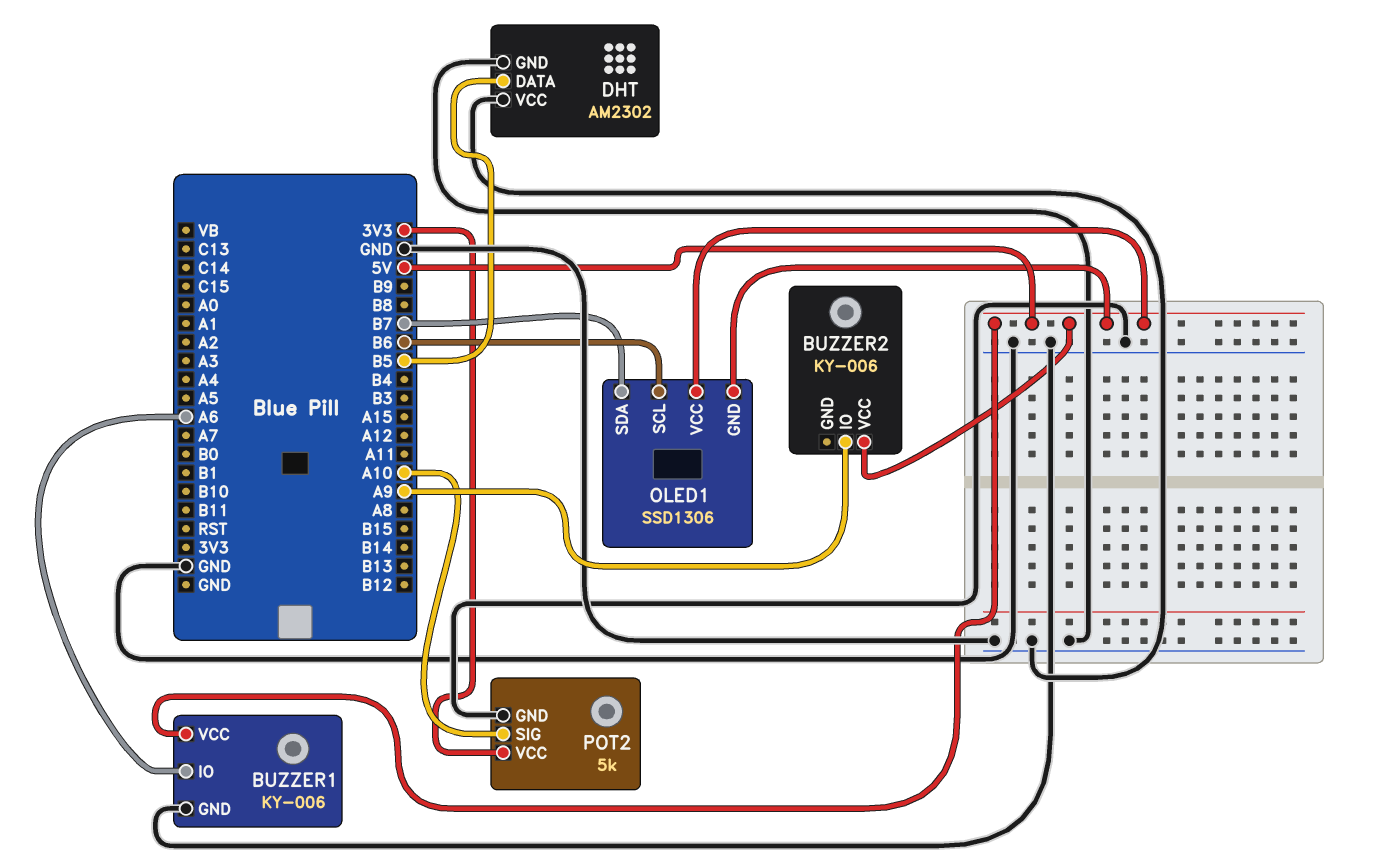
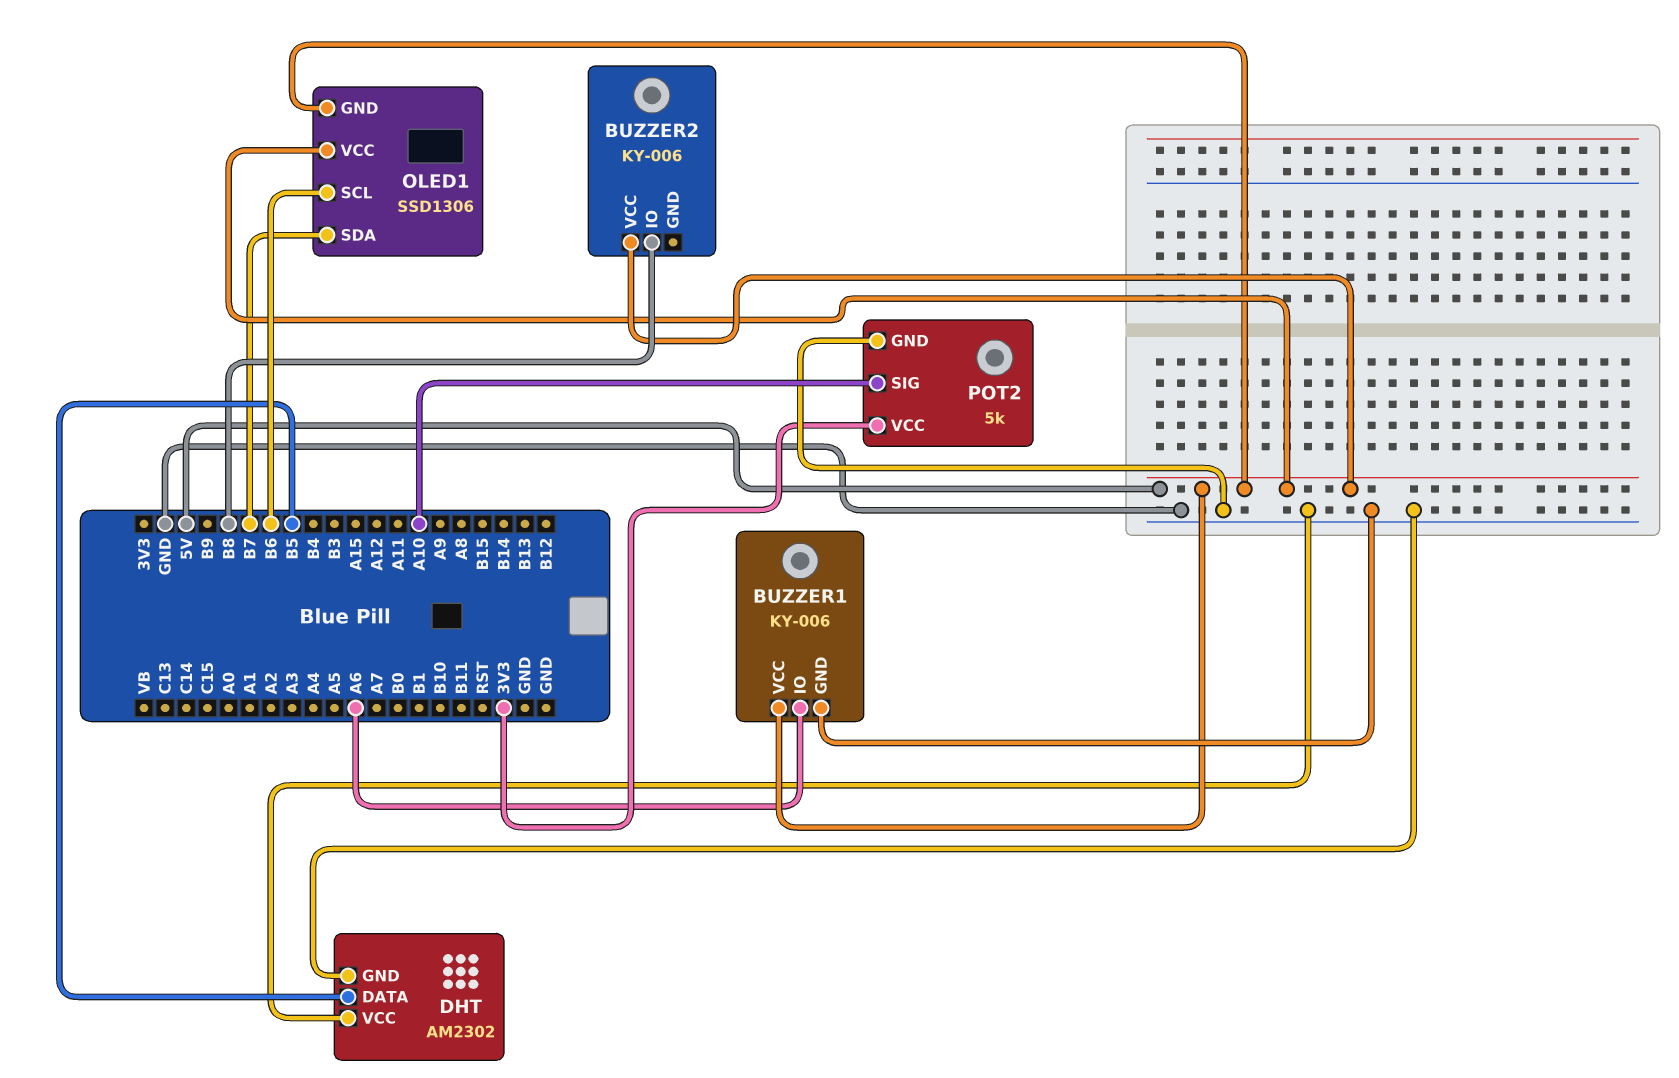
BUZZER2 pin IO: A9 -> B8

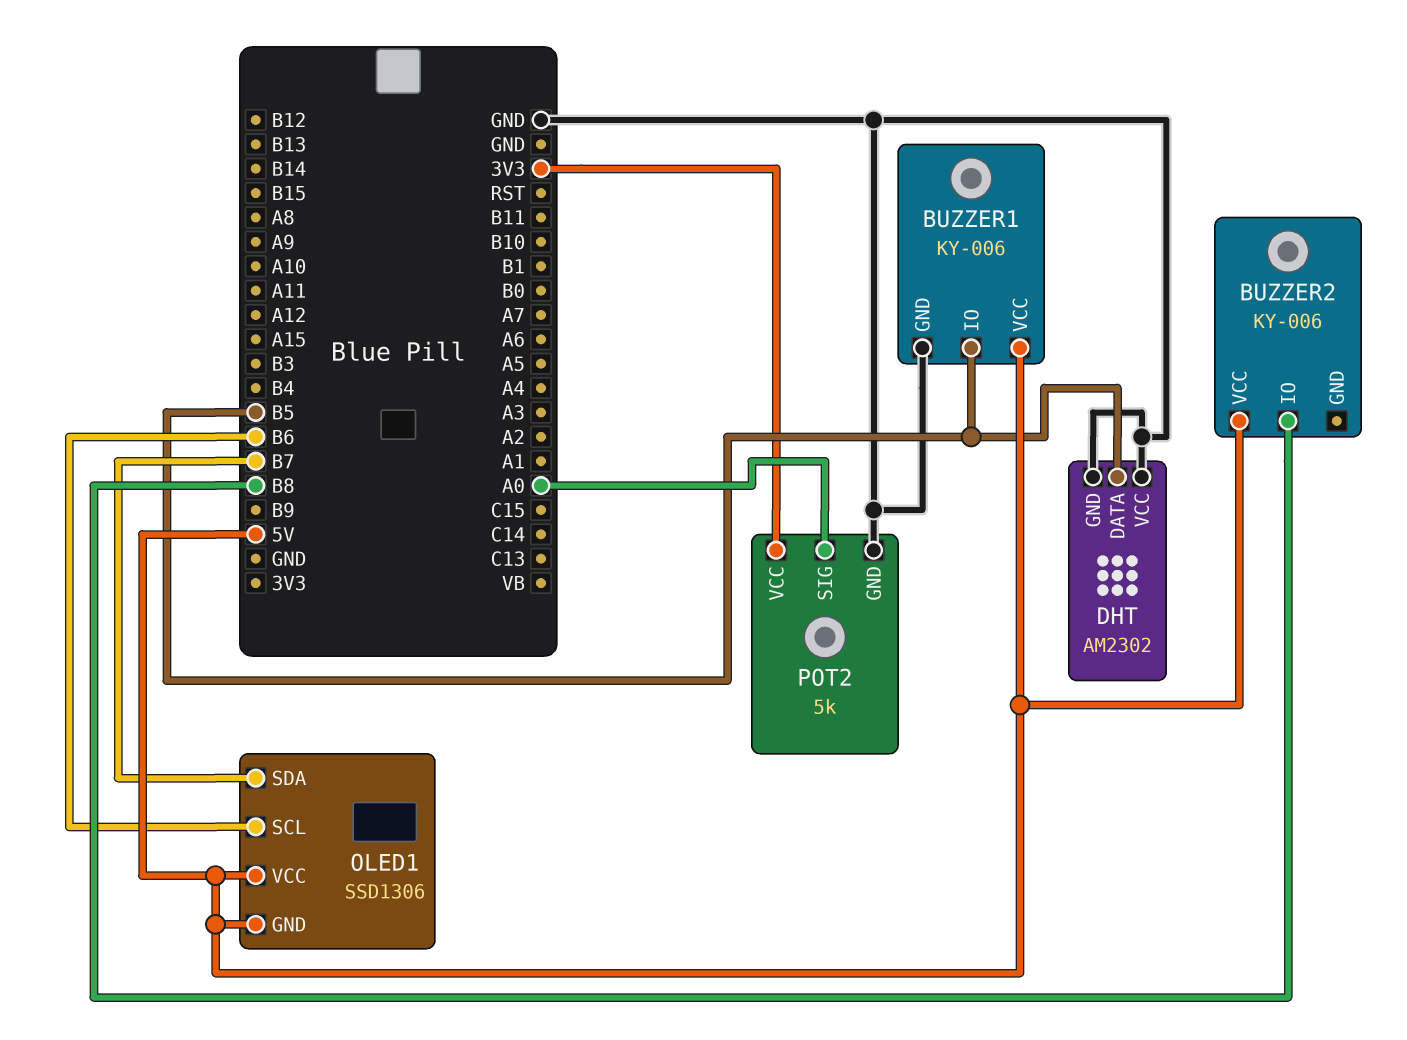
BUZZER1 pin IO: A6 -> B5
POT2 pin SIG: A10 -> A0

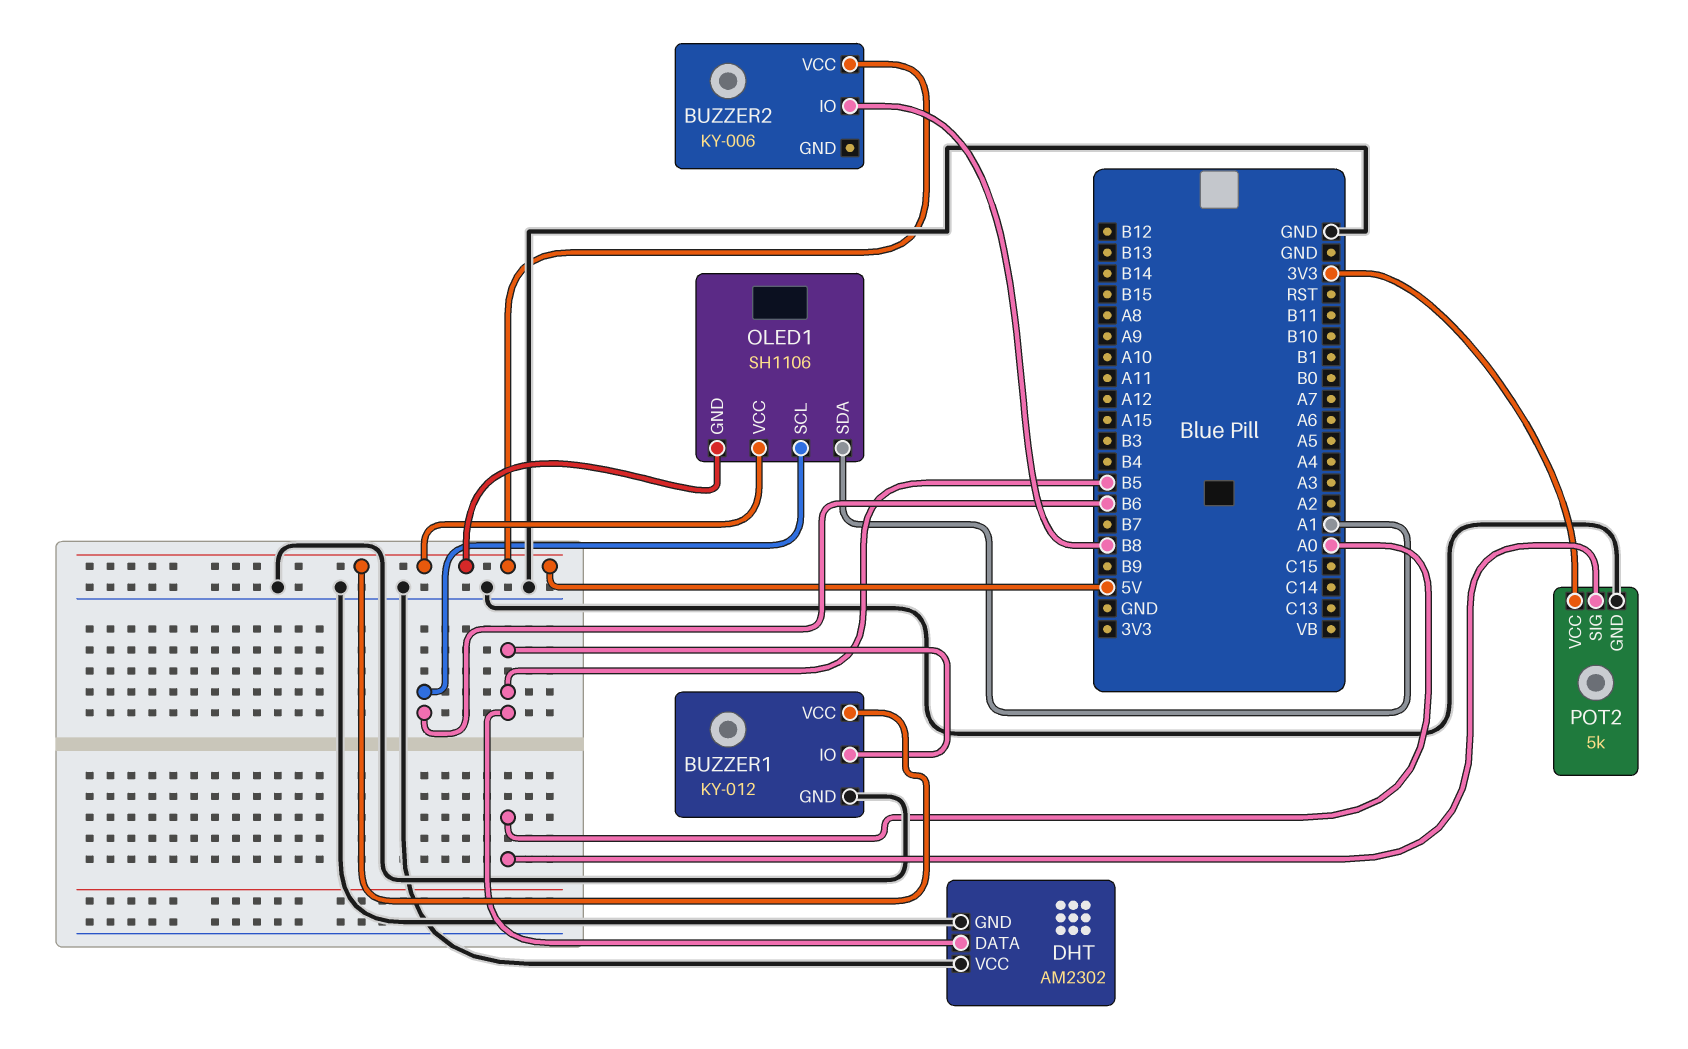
BUZZER1: KY-006 -> KY-012
OLED1: SSD1306 -> SH1106
OLED1 pin SDA: B7 -> A1

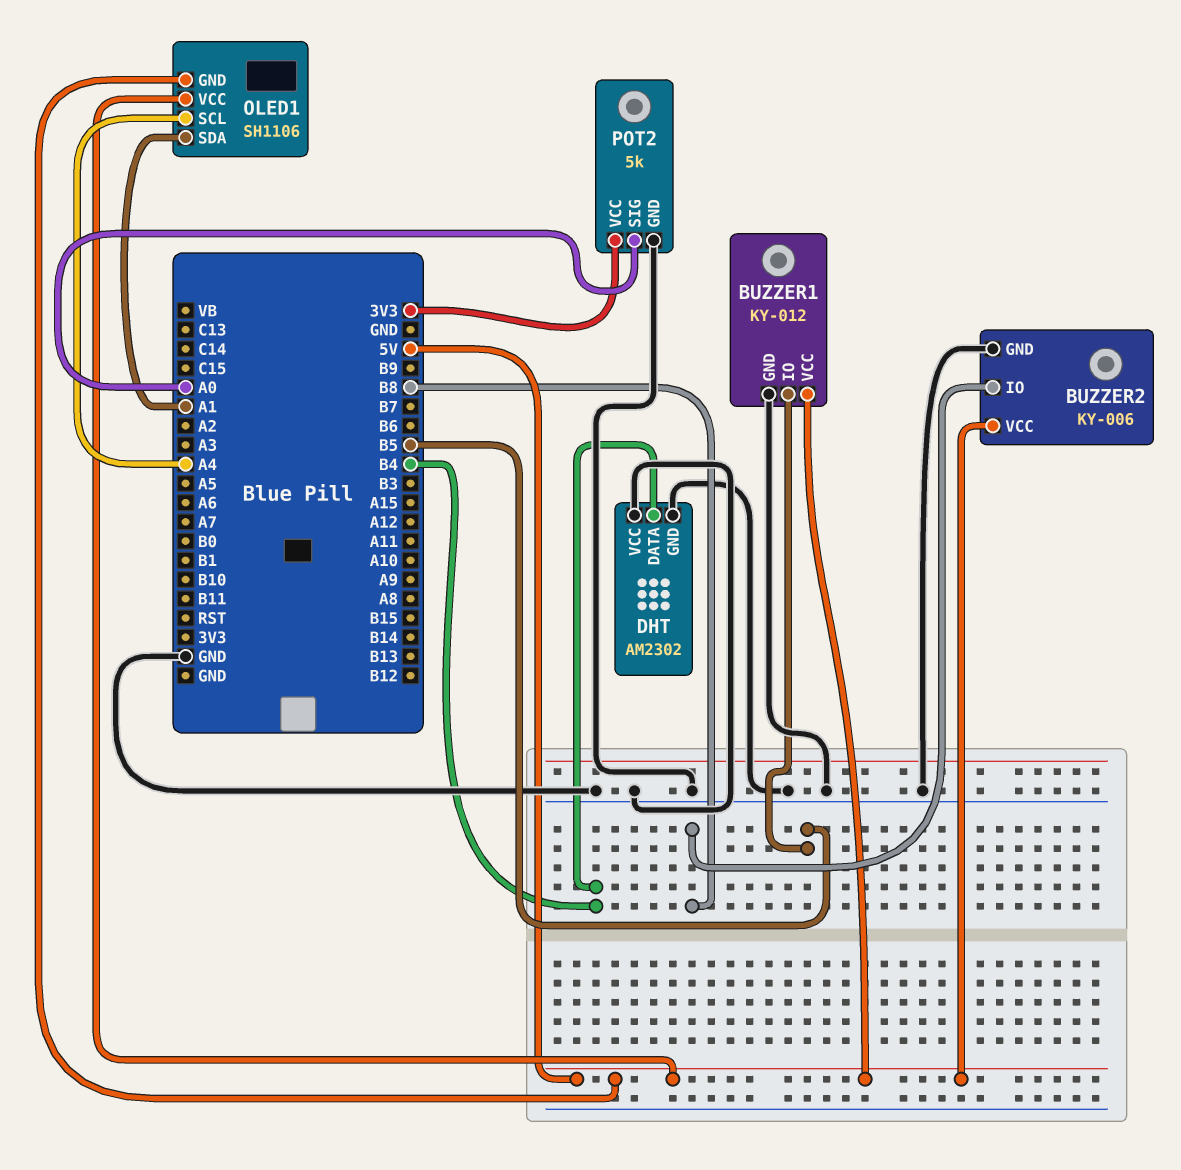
BUZZER2 pin GND: none -> GND
DHT pin DATA: B5 -> B4
OLED1 pin SCL: B6 -> A4

